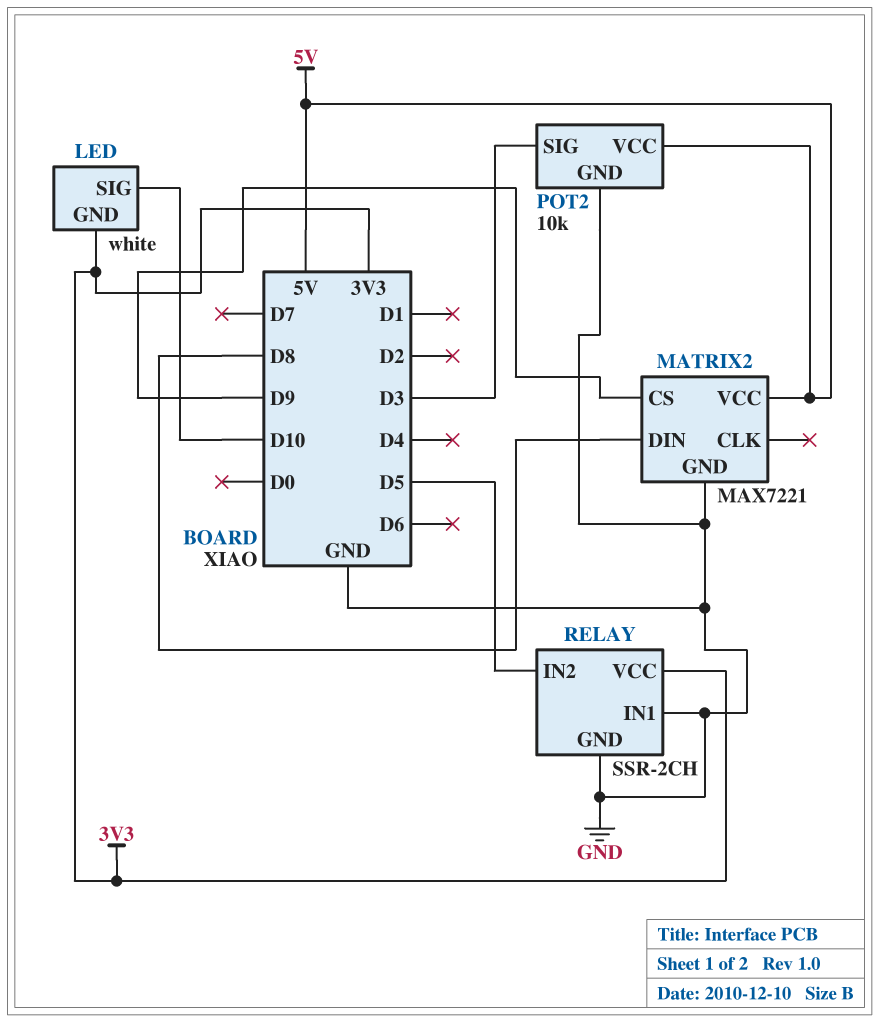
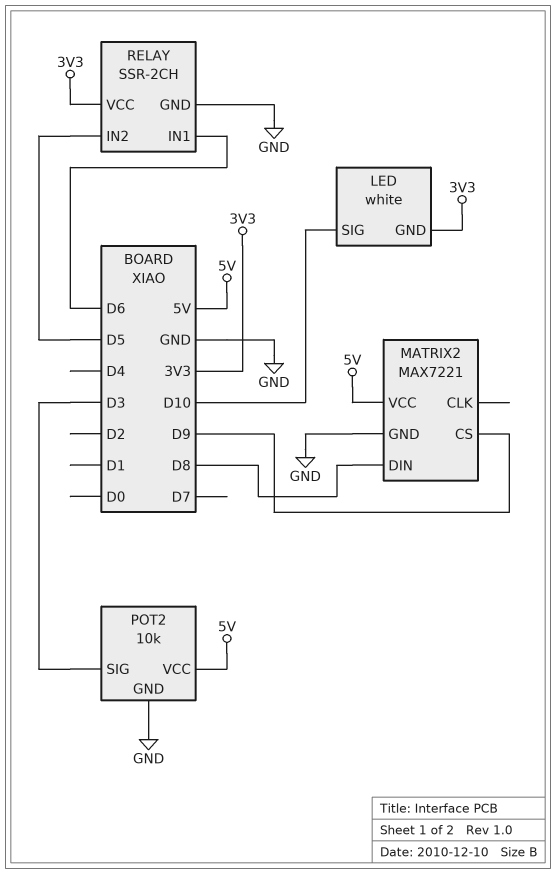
RELAY pin IN1: GND -> D6

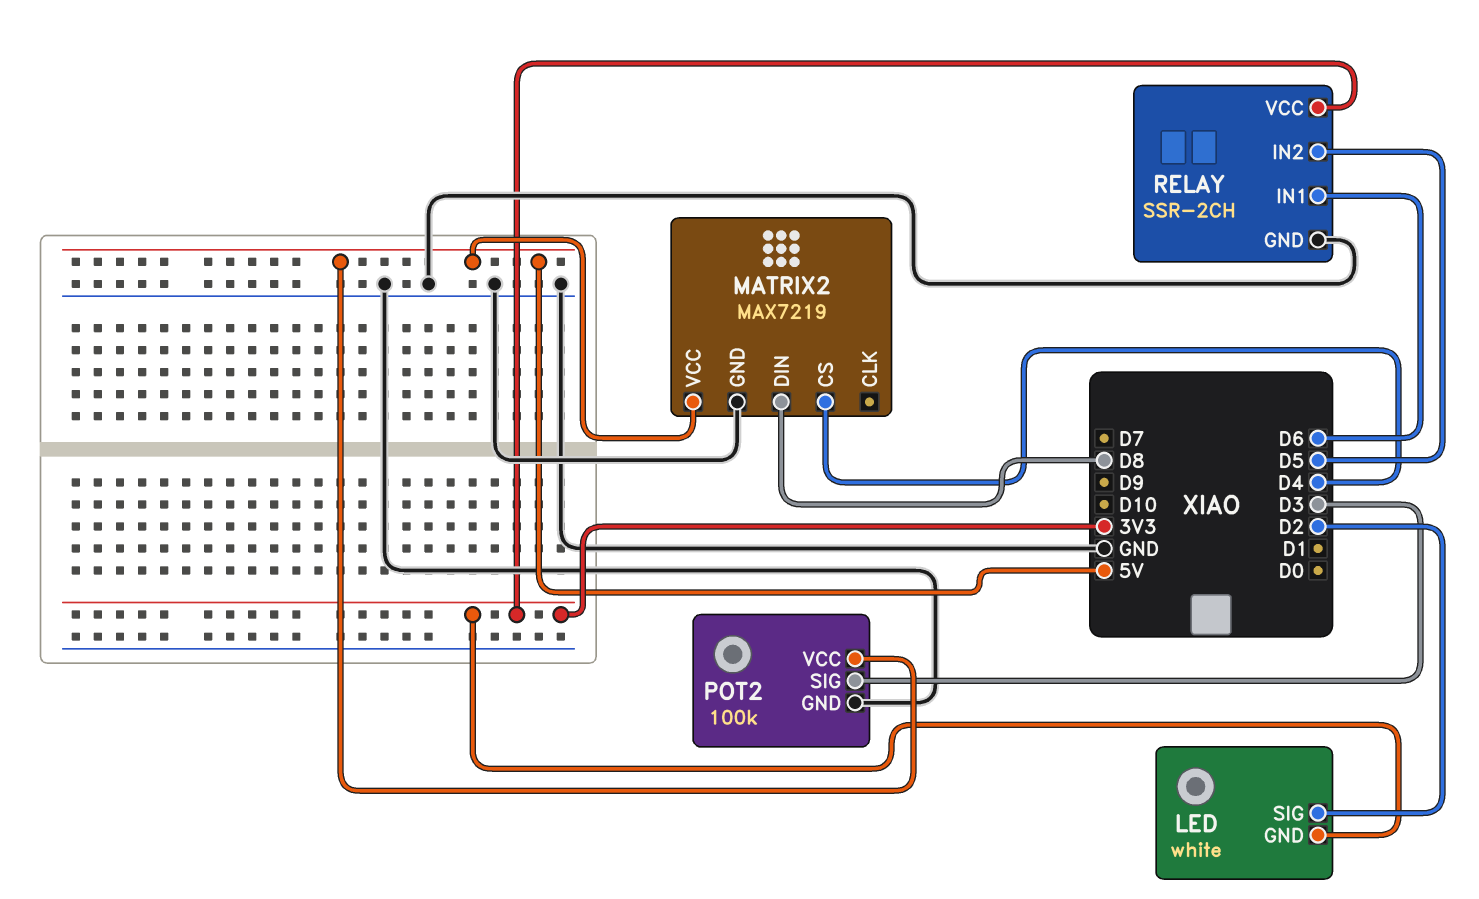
LED pin SIG: D10 -> D2
MATRIX2: MAX7221 -> MAX7219
MATRIX2 pin CS: D9 -> D4
POT2: 10k -> 100k

